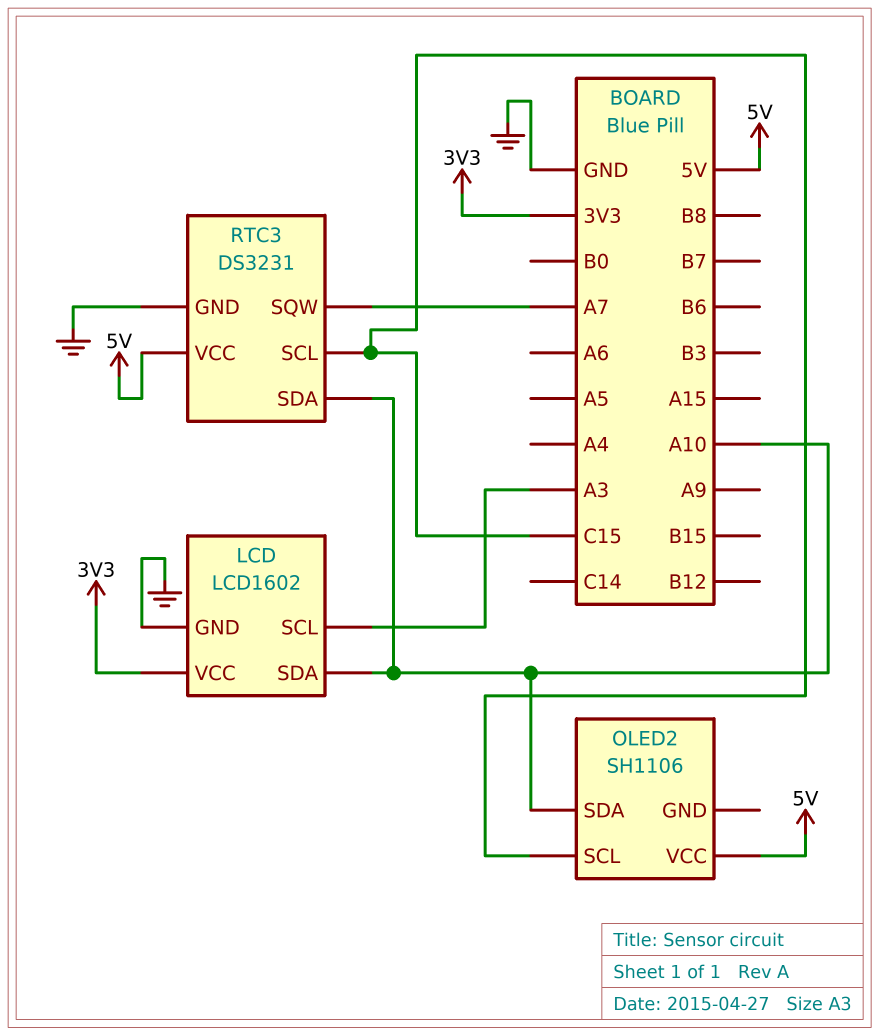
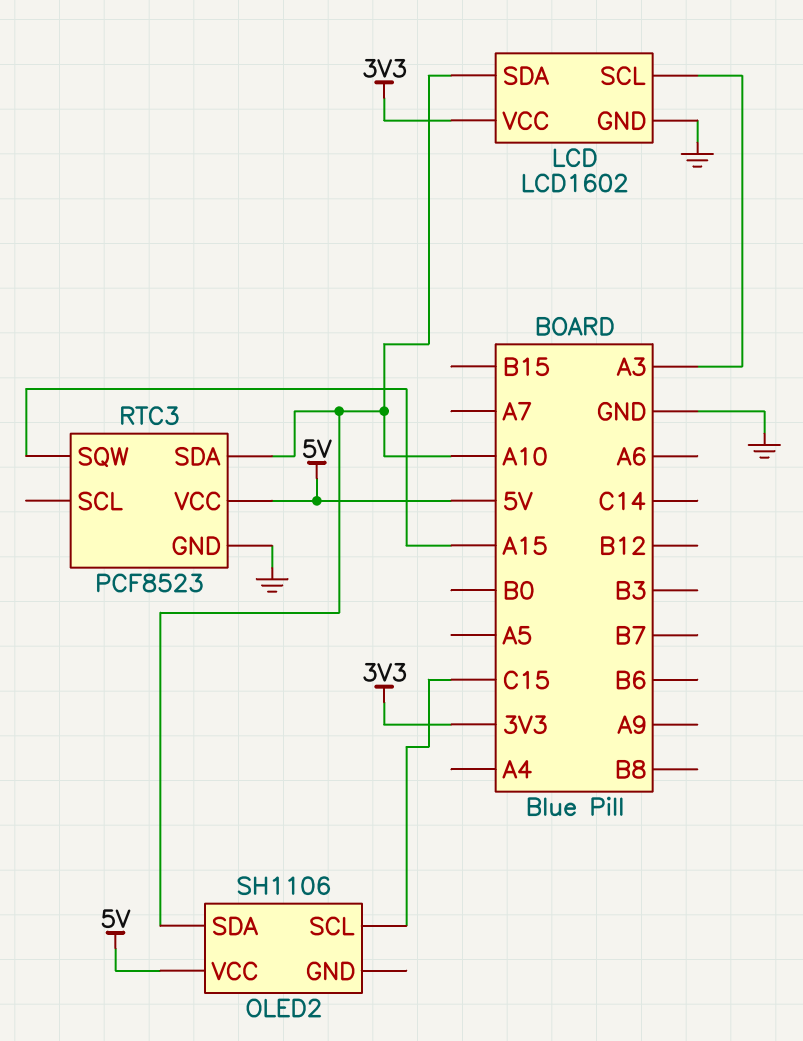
RTC3: DS3231 -> PCF8523
RTC3 pin SCL: C15 -> none
RTC3 pin SQW: A7 -> A15

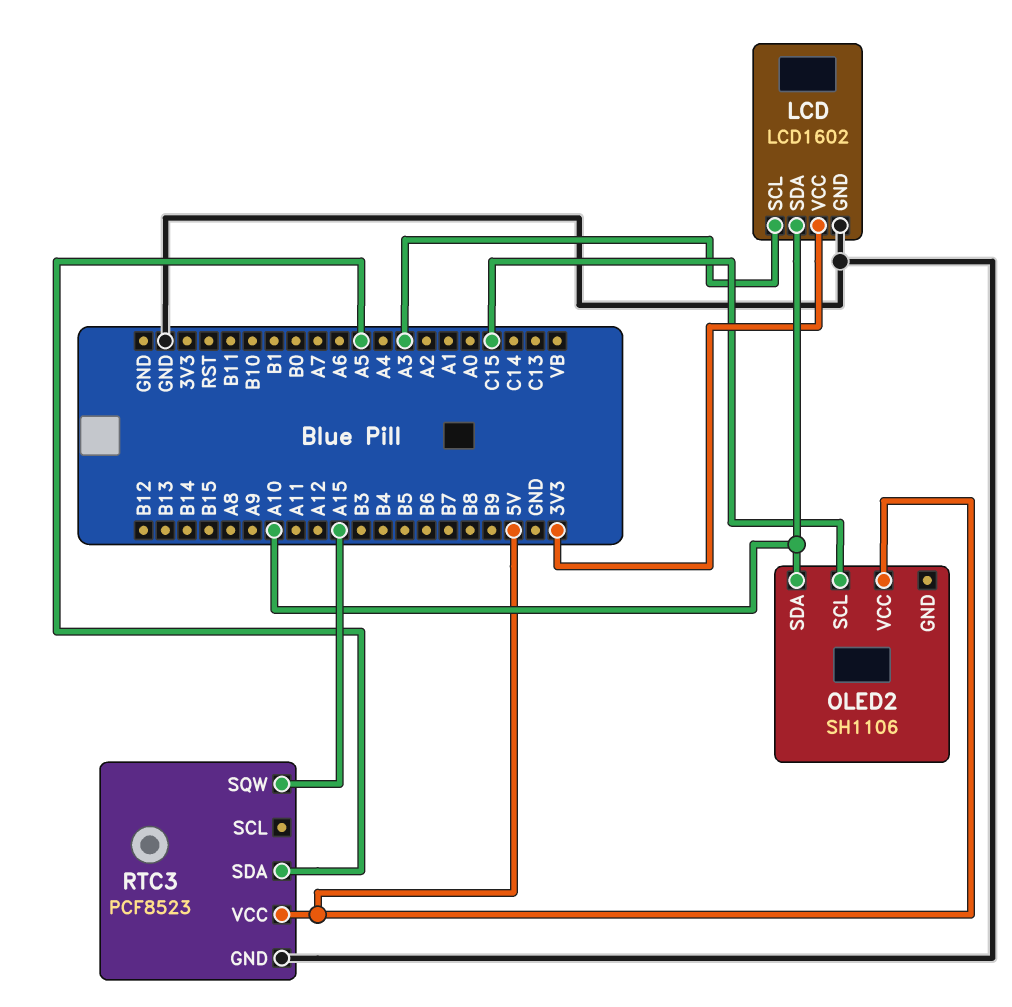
RTC3 pin SDA: A10 -> A5

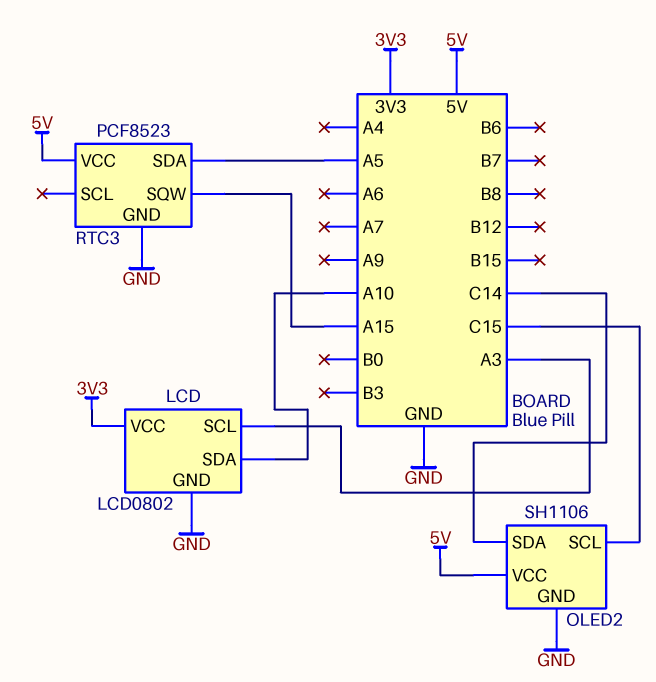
LCD: LCD1602 -> LCD0802
OLED2 pin GND: none -> GND
OLED2 pin SDA: A10 -> C14

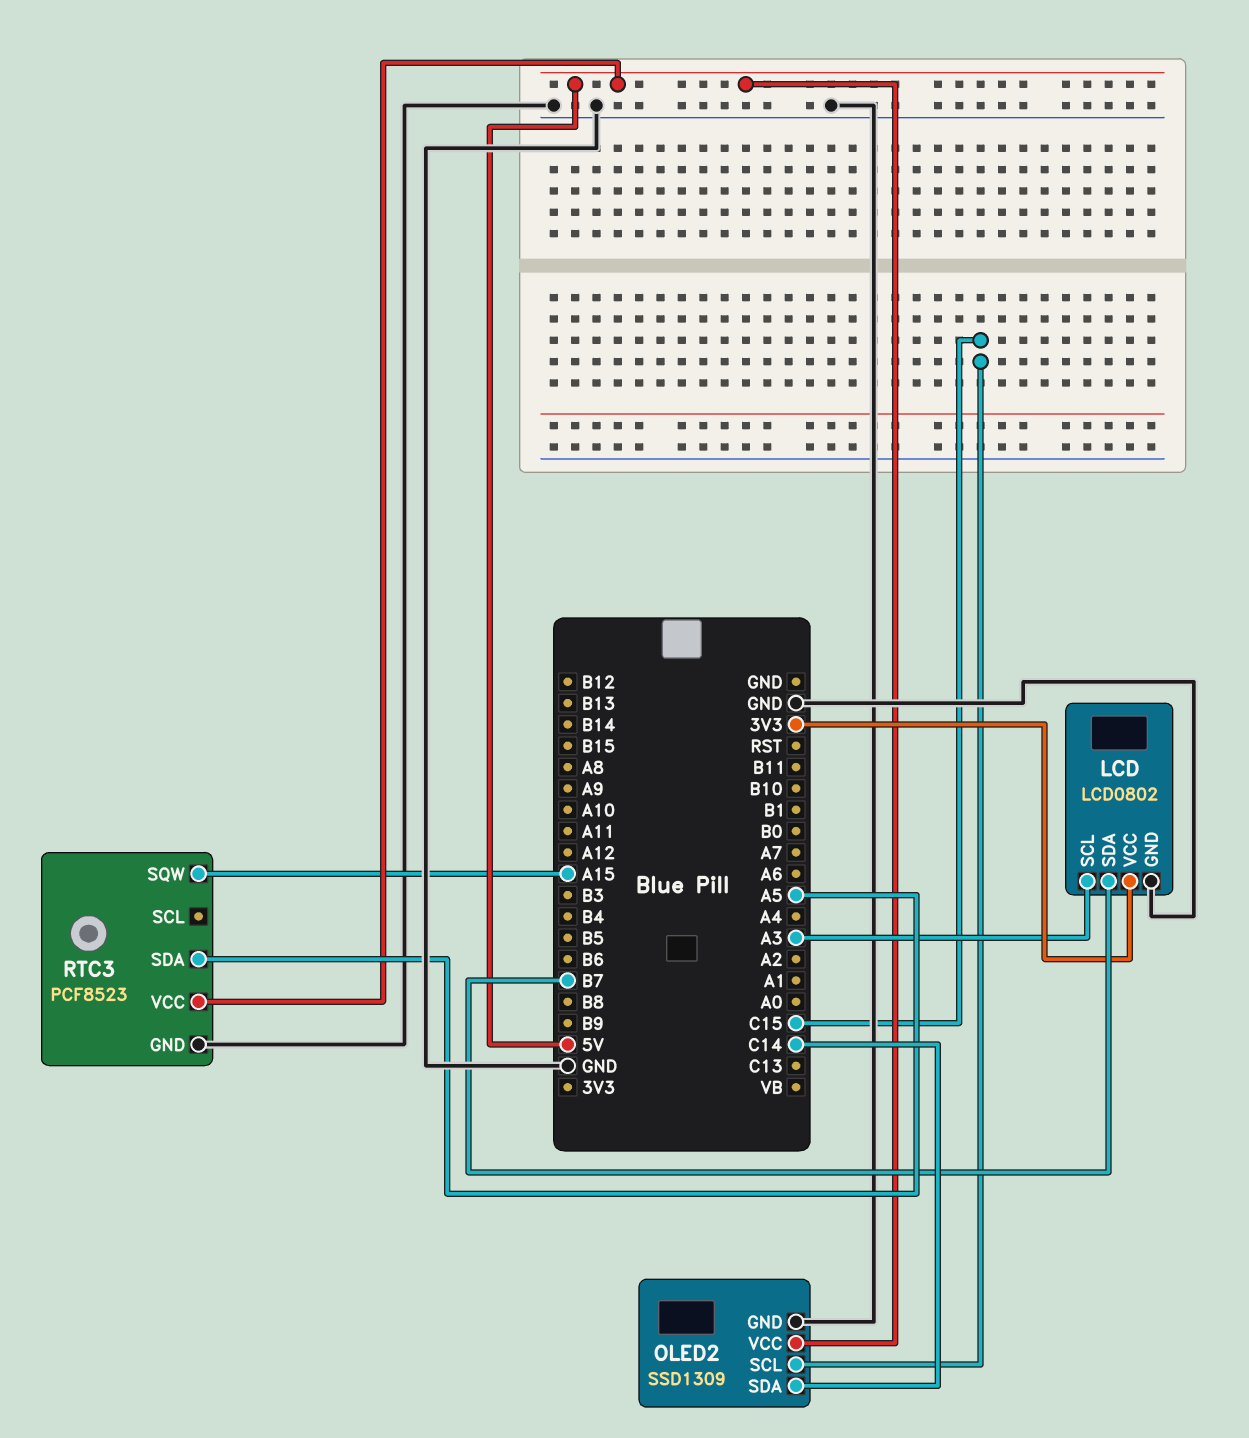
LCD pin SDA: A10 -> B7
OLED2: SH1106 -> SSD1309

